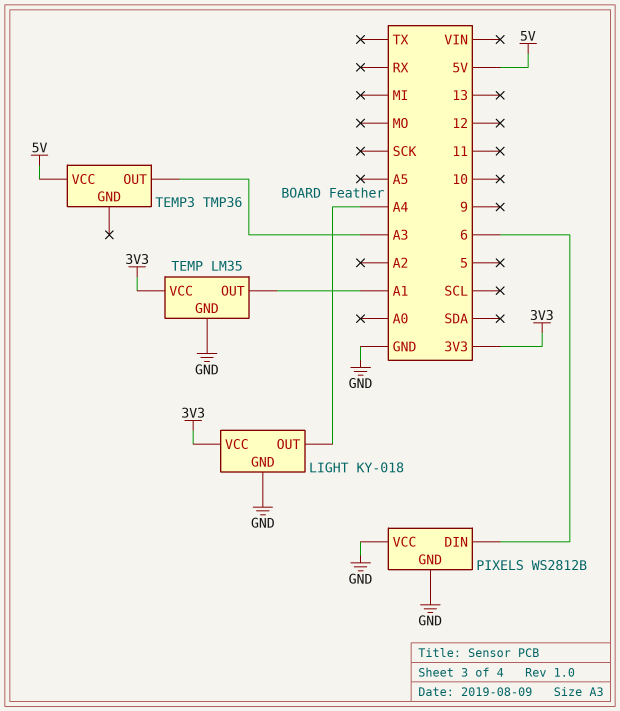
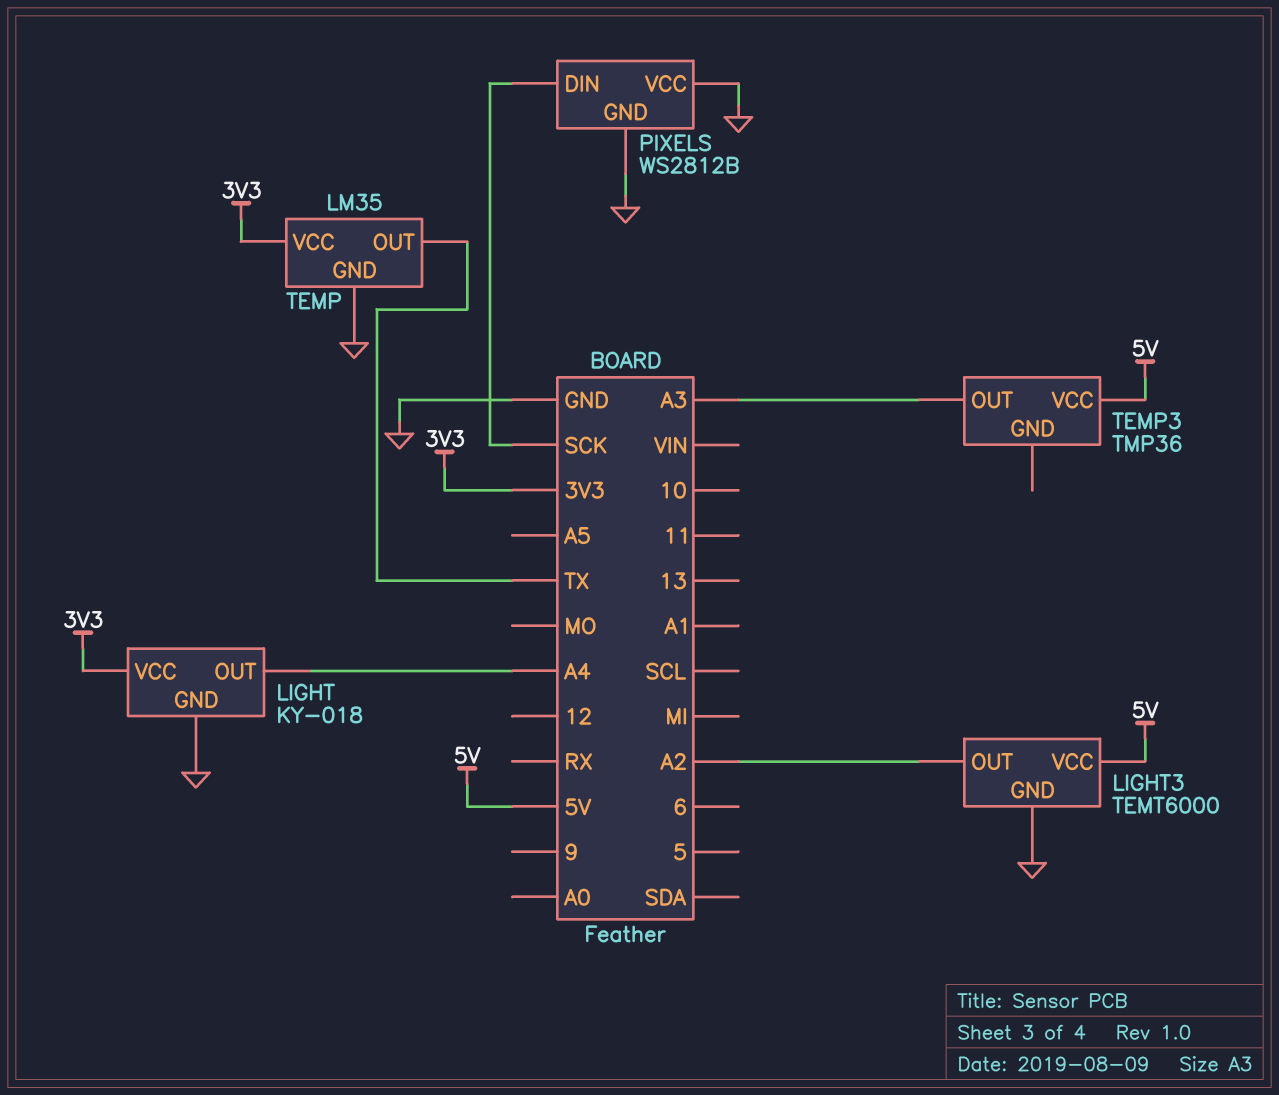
LIGHT3: none -> TEMT6000
LIGHT3 pin GND: none -> GND
LIGHT3 pin OUT: none -> A2
LIGHT3 pin VCC: none -> 5V
PIXELS pin DIN: 6 -> SCK
TEMP pin OUT: A1 -> TX

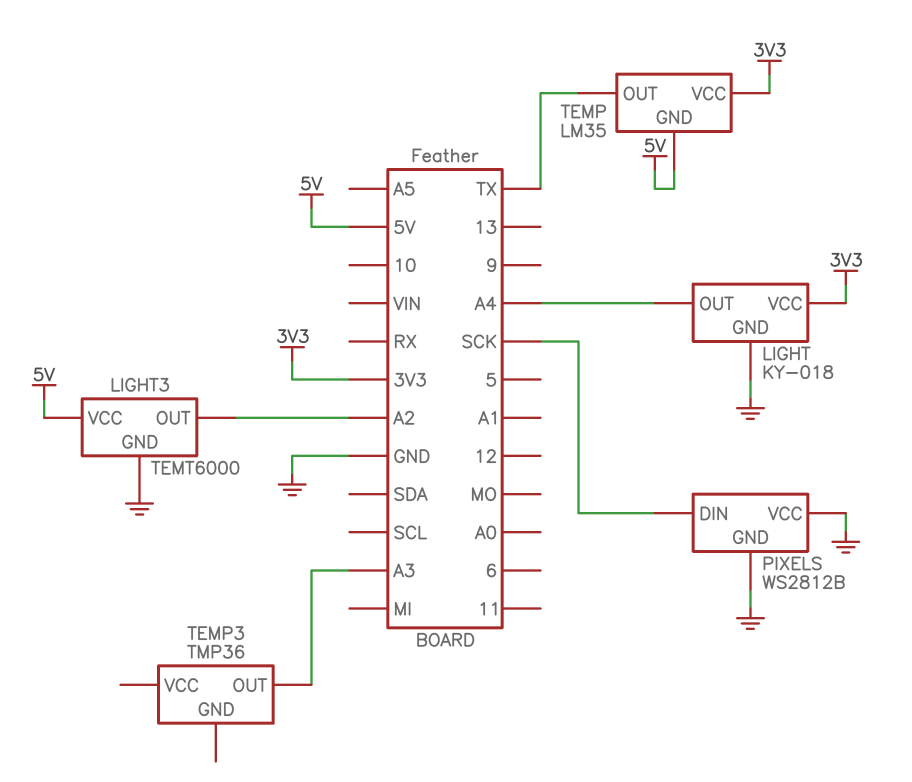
TEMP pin GND: GND -> 5V
TEMP3 pin VCC: 5V -> none

